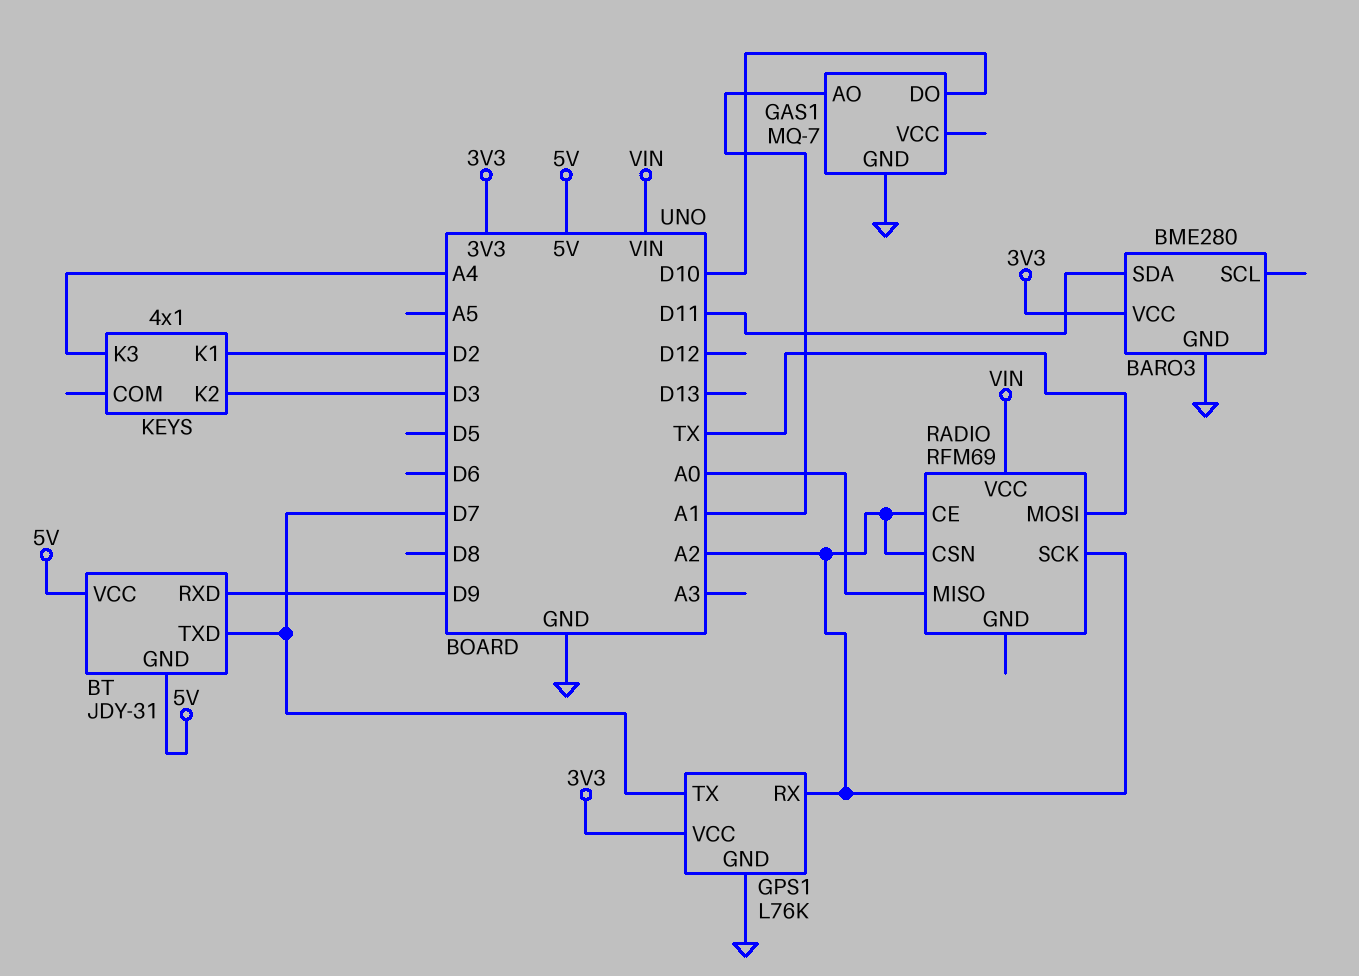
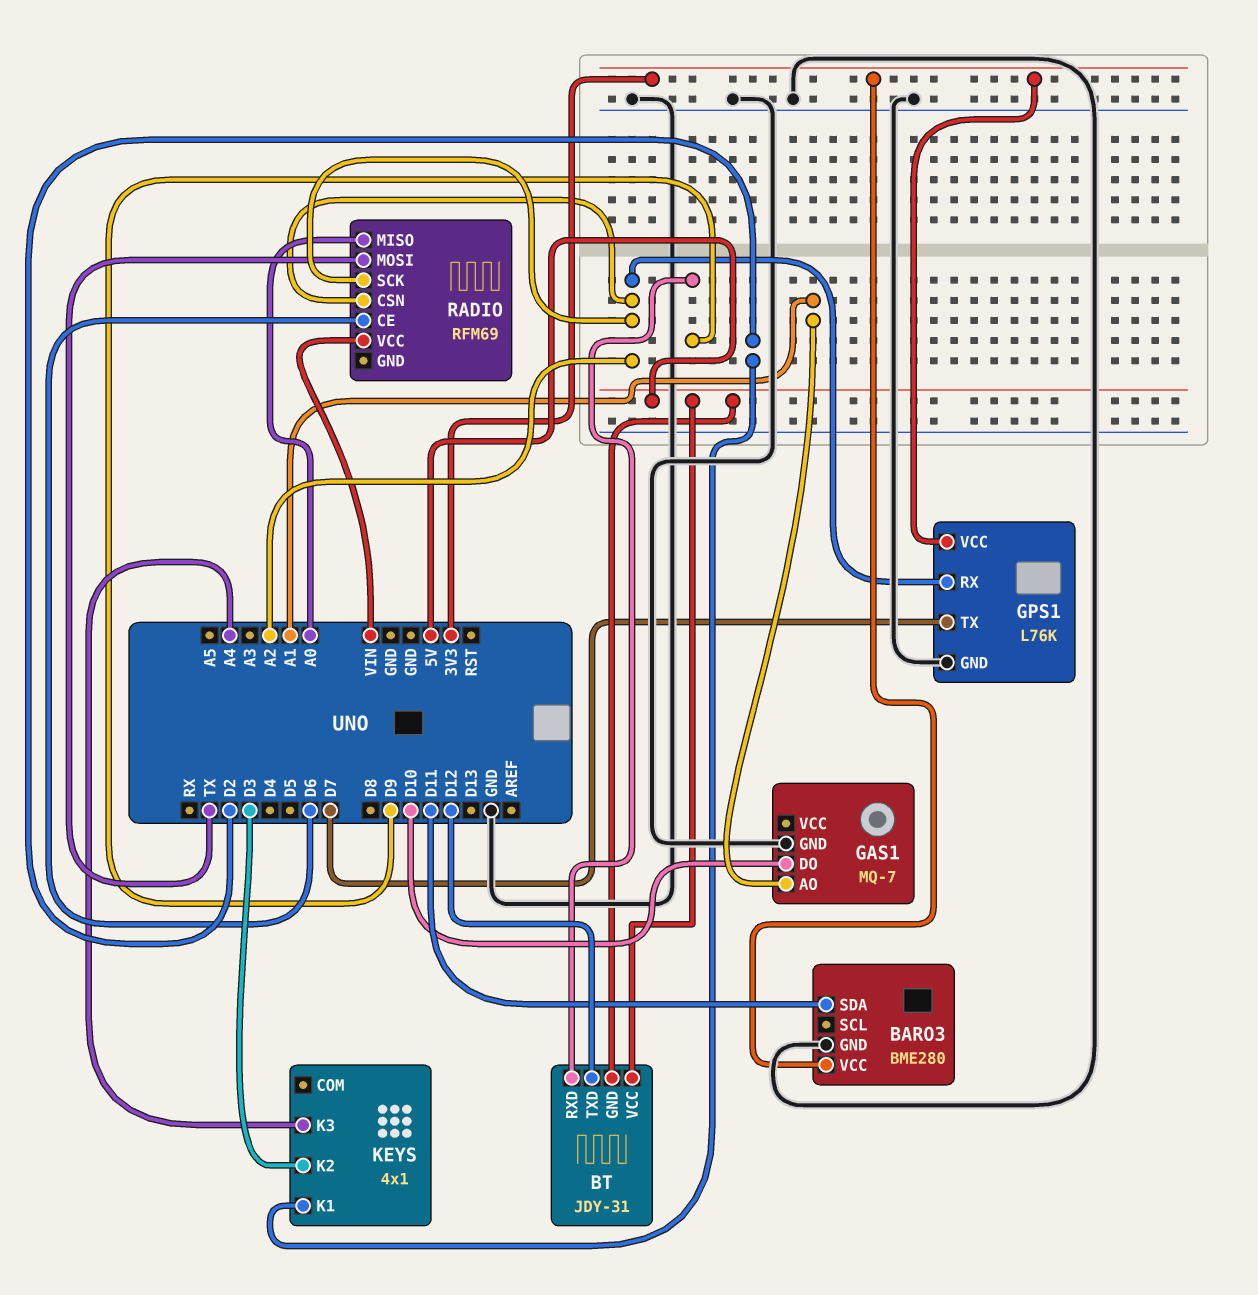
BT pin TXD: D7 -> D12
RADIO pin CE: A2 -> D6

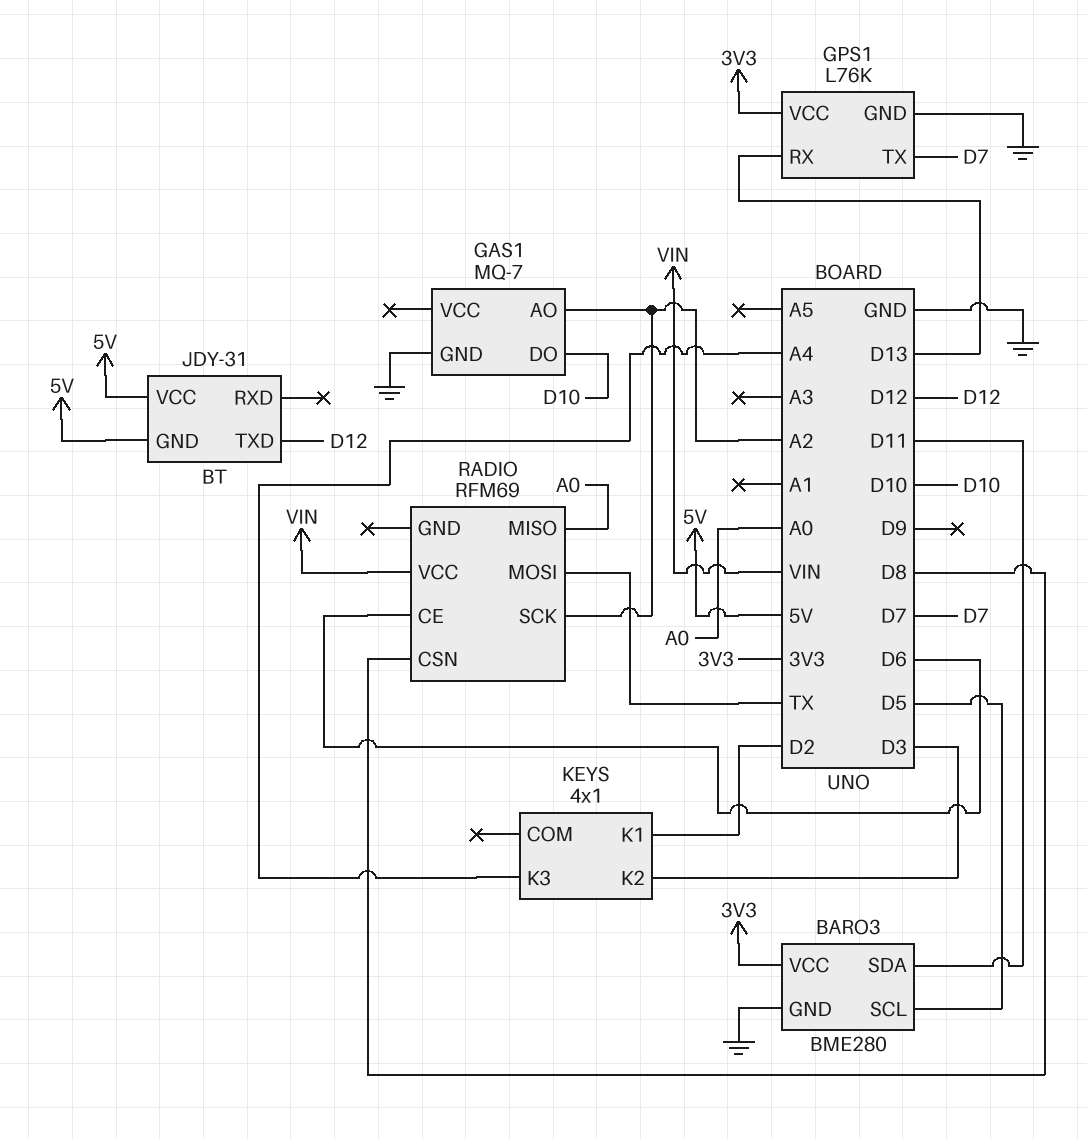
BARO3 pin SCL: none -> D5
BT pin RXD: D9 -> none
GAS1 pin AO: A1 -> A2
GPS1 pin RX: A2 -> D13
RADIO pin CSN: A2 -> D8

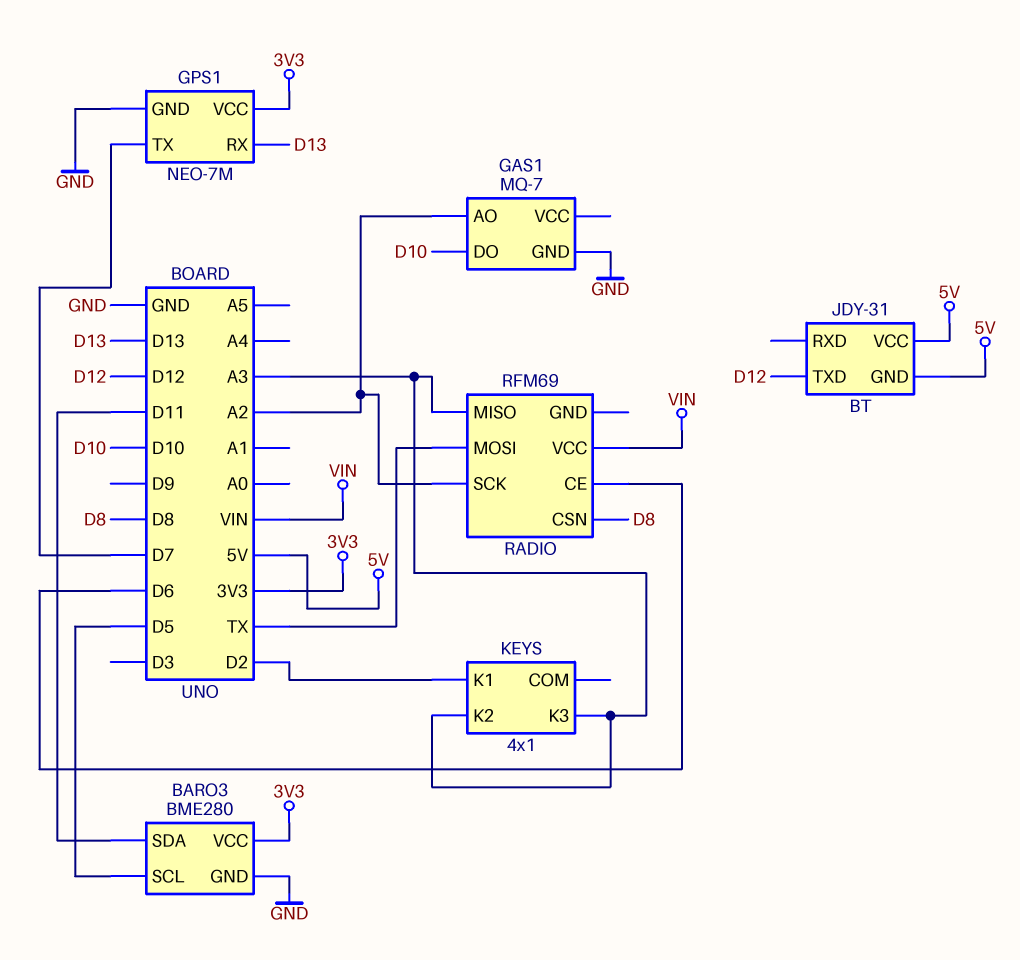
GPS1: L76K -> NEO-7M
KEYS pin K2: D3 -> A3
KEYS pin K3: A4 -> A3
RADIO pin MISO: A0 -> A3

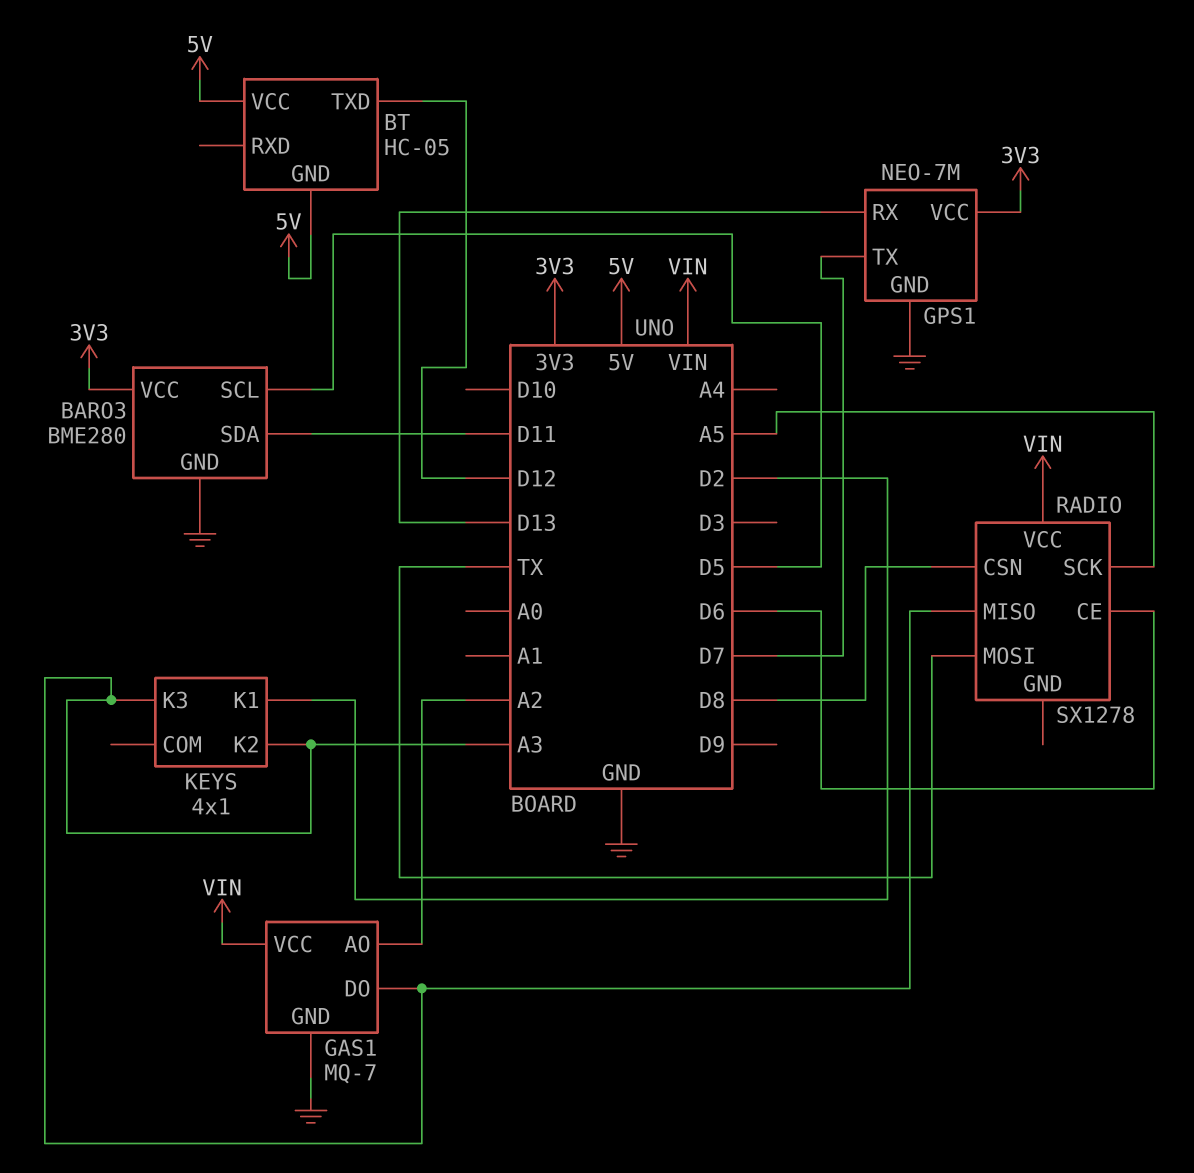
BT: JDY-31 -> HC-05
GAS1 pin DO: D10 -> A3
GAS1 pin VCC: none -> VIN
RADIO: RFM69 -> SX1278
RADIO pin SCK: A2 -> A5

